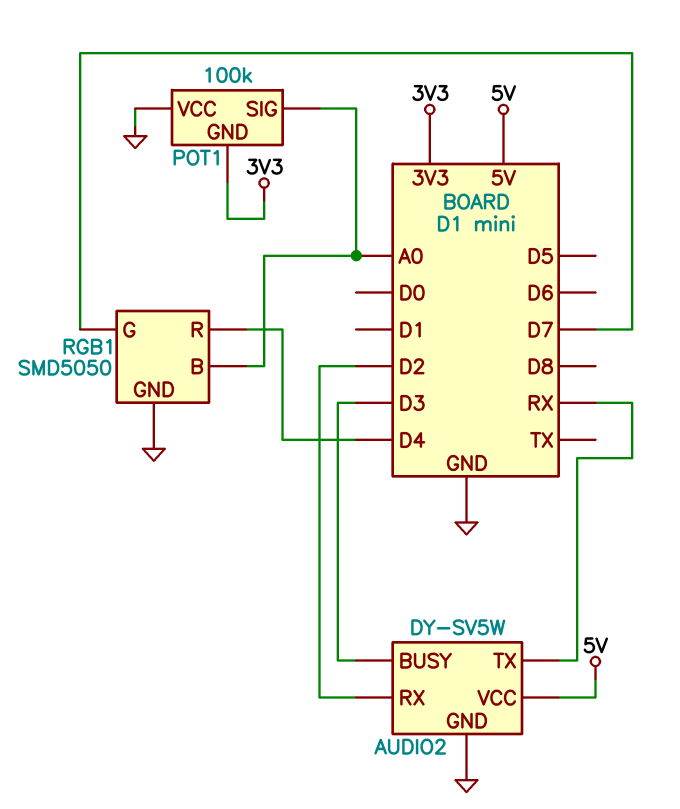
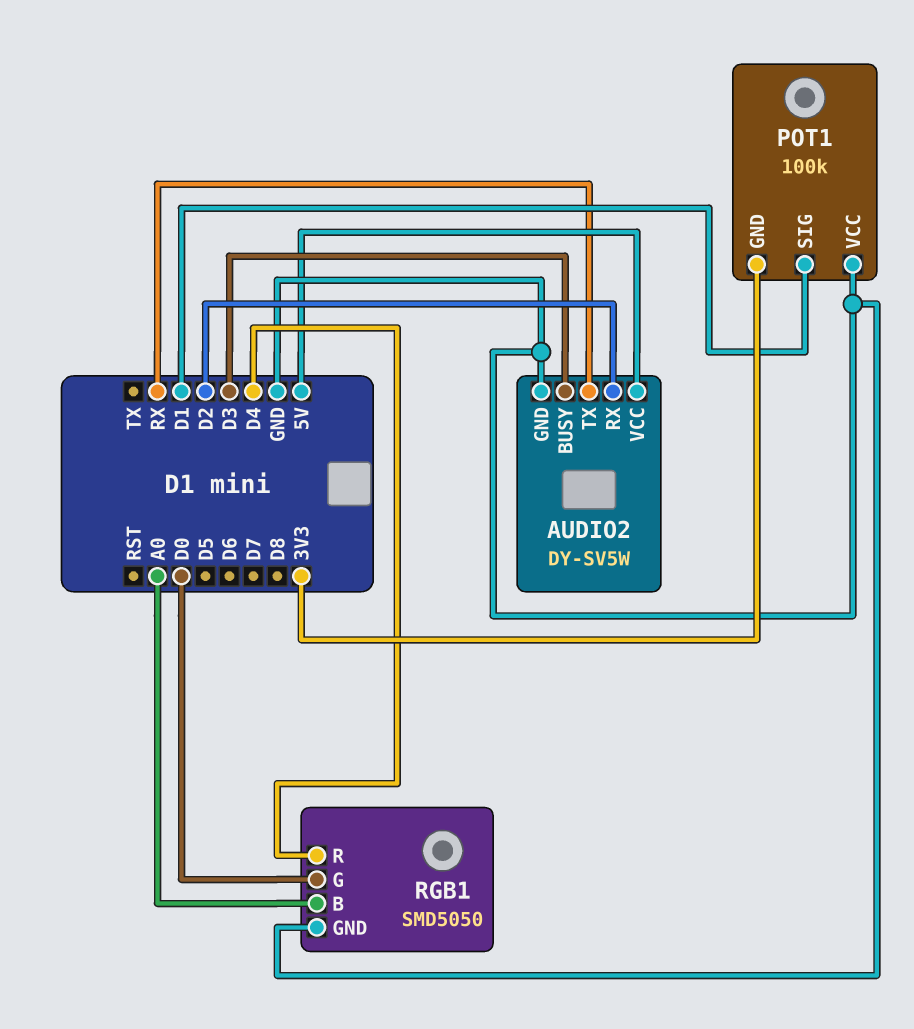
POT1 pin SIG: A0 -> D1
RGB1 pin G: D7 -> D0

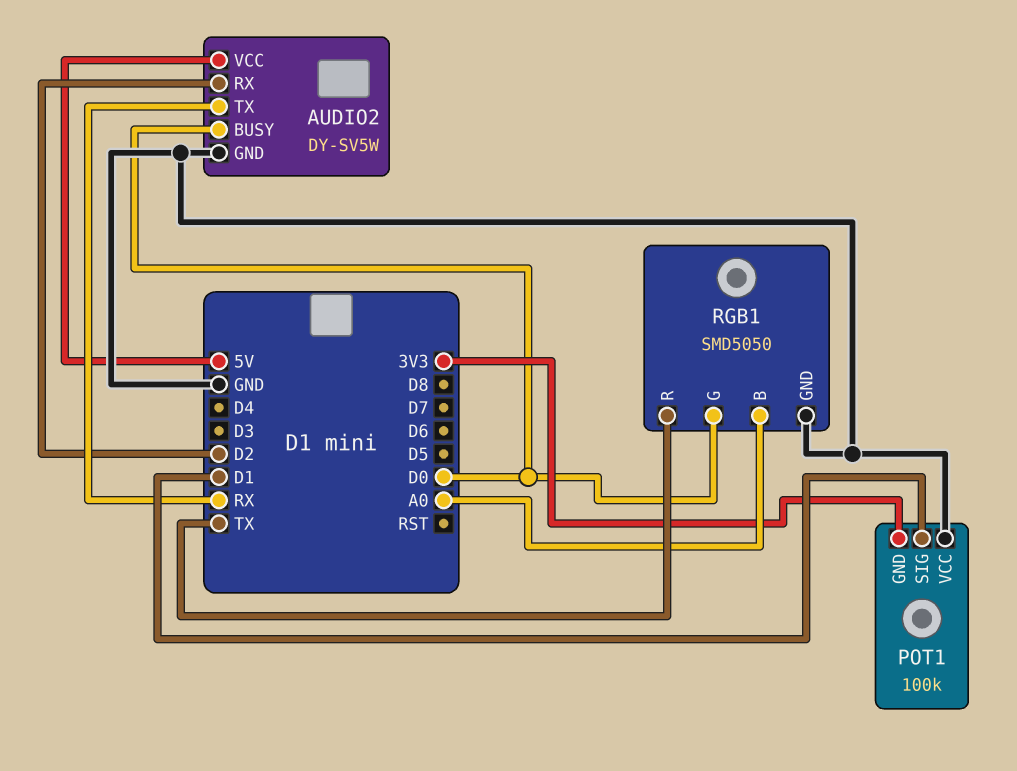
AUDIO2 pin BUSY: D3 -> D0
RGB1 pin R: D4 -> TX

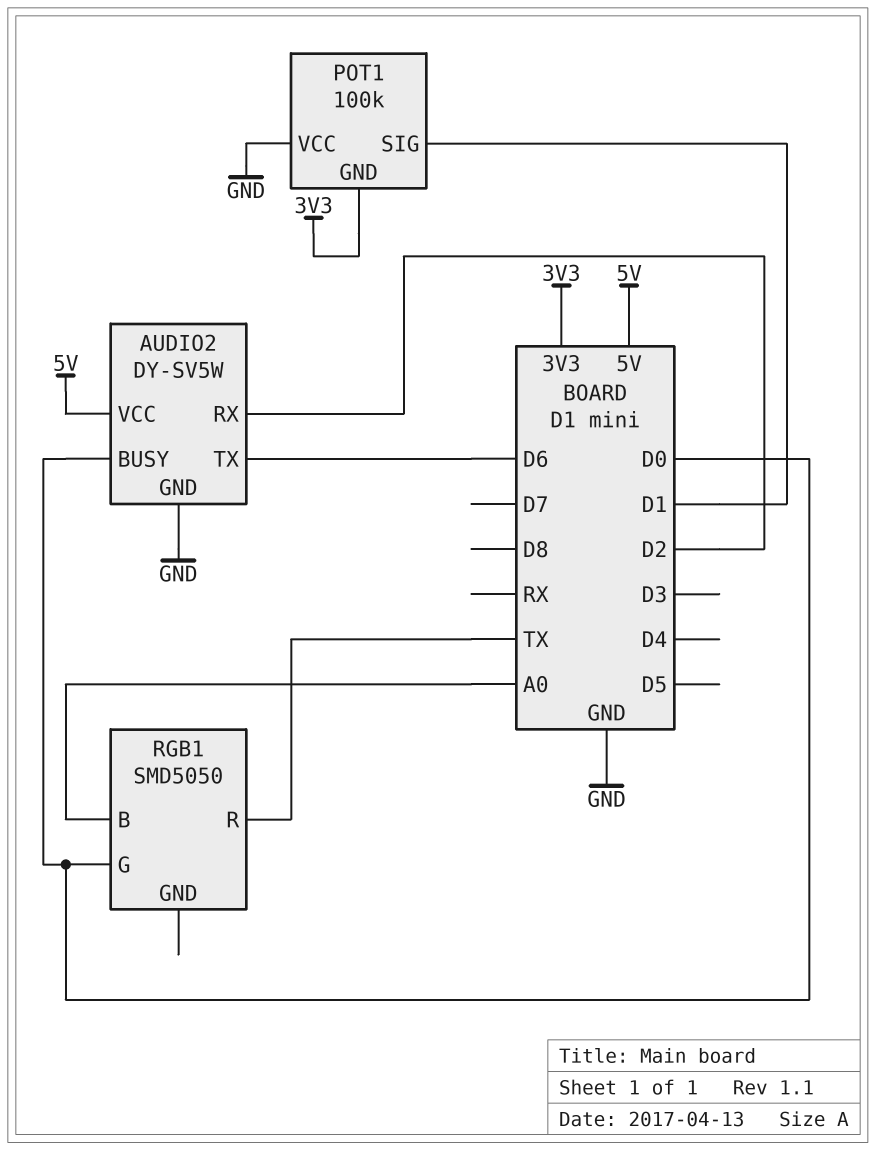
AUDIO2 pin TX: RX -> D6
RGB1 pin GND: GND -> none

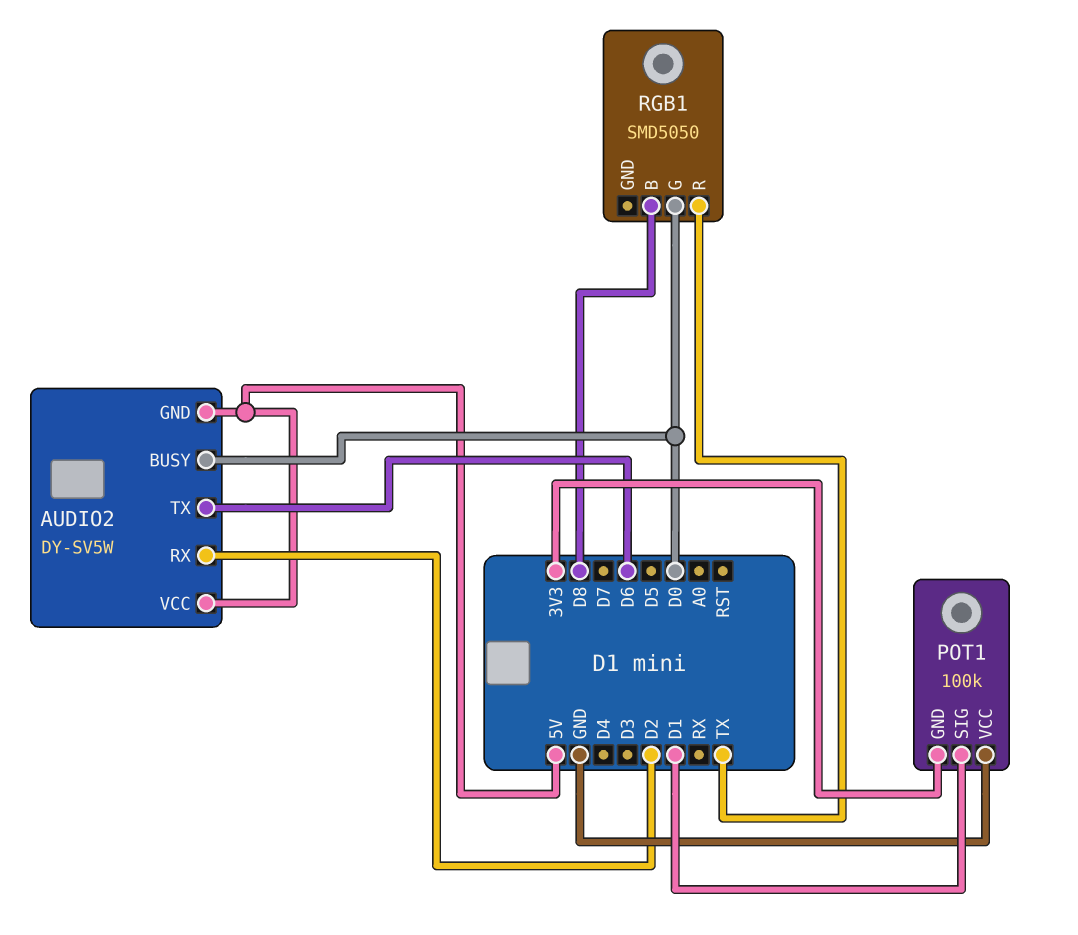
AUDIO2 pin GND: GND -> 5V
RGB1 pin B: A0 -> D8

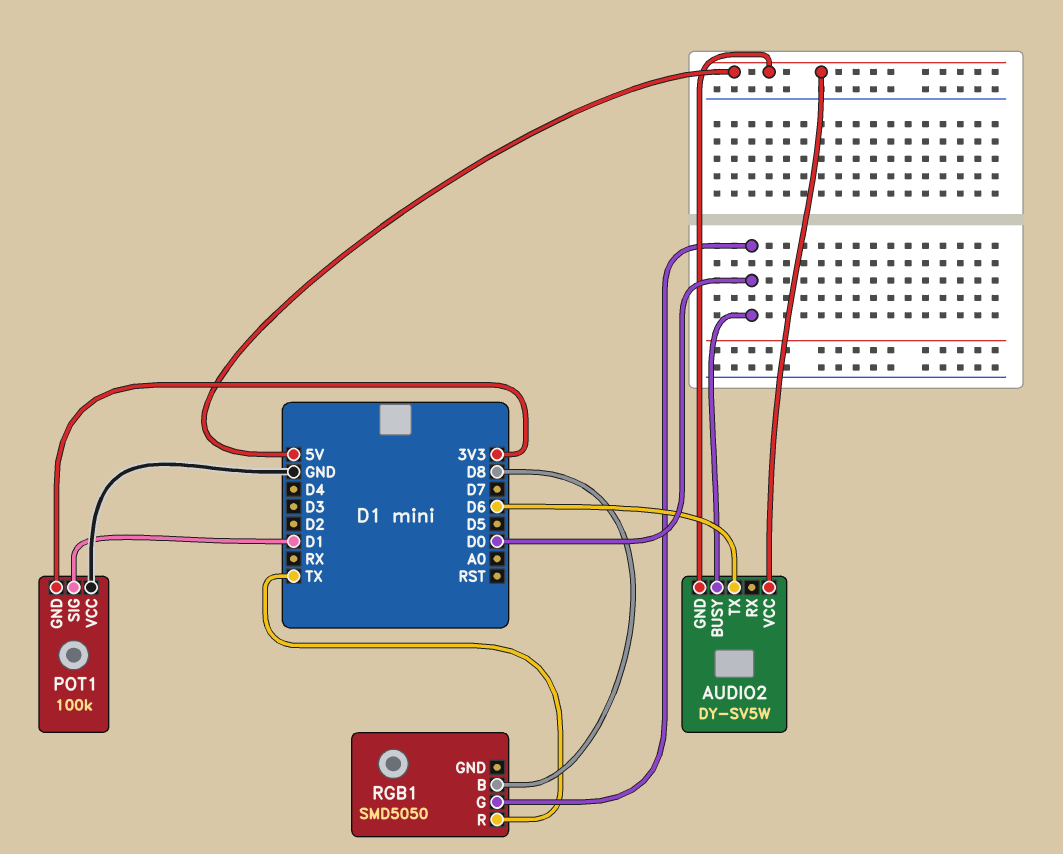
AUDIO2 pin RX: D2 -> none

